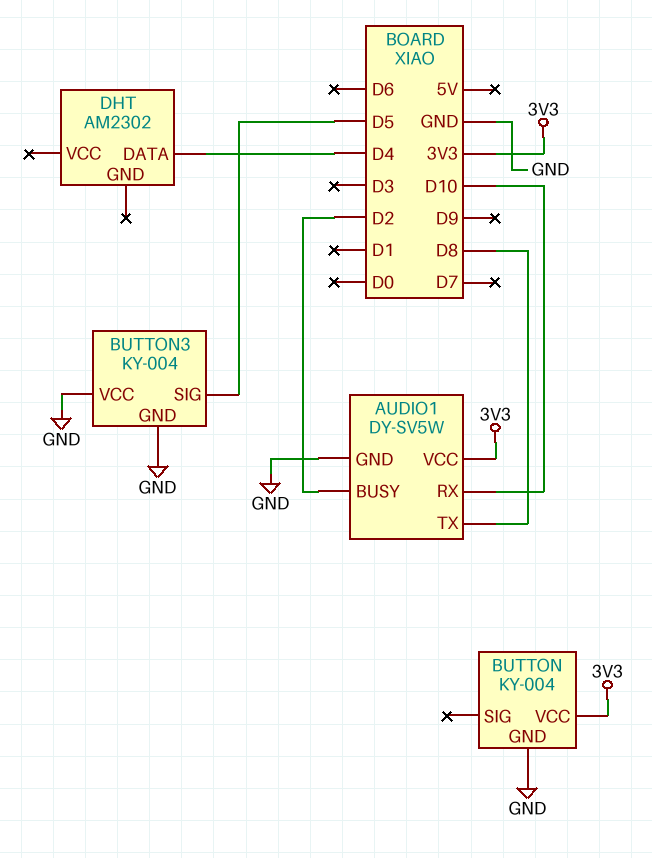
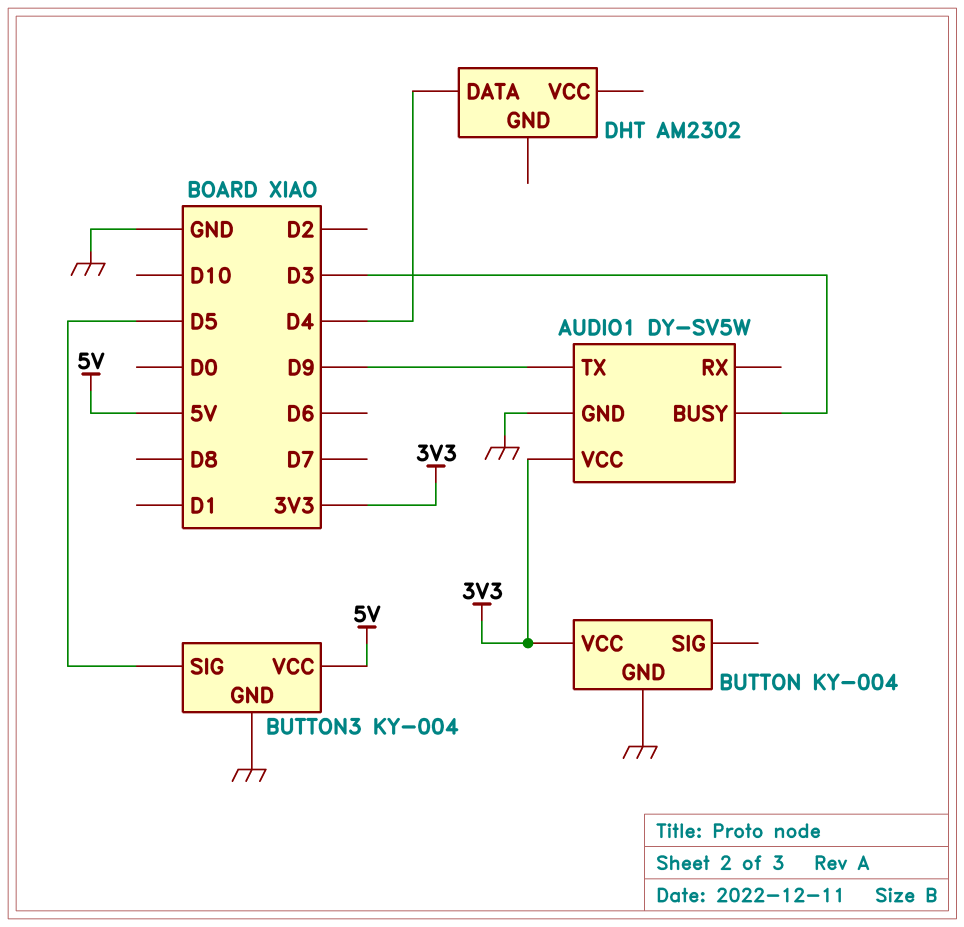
AUDIO1 pin BUSY: D2 -> D3
AUDIO1 pin RX: D10 -> none
AUDIO1 pin TX: D8 -> D9
BUTTON3 pin VCC: GND -> 5V

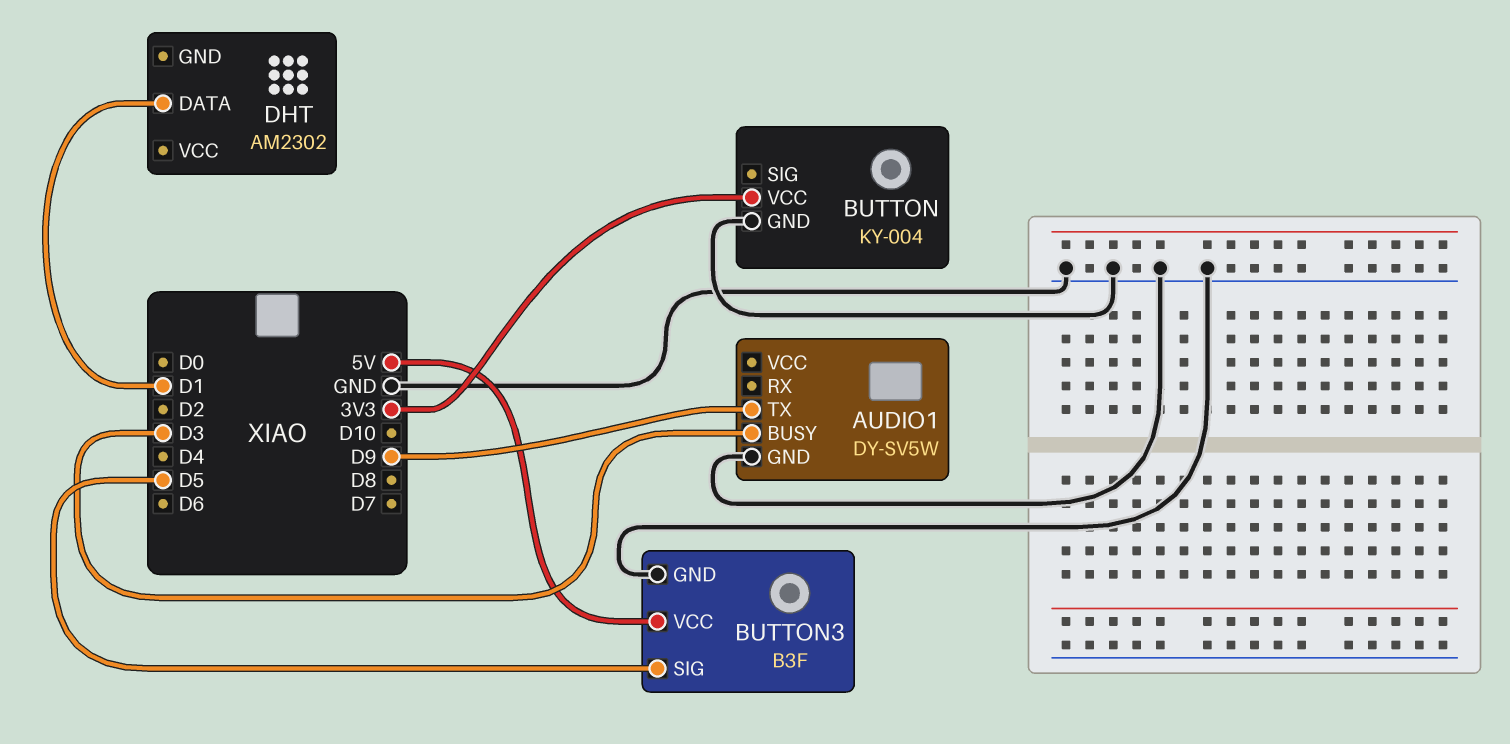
AUDIO1 pin VCC: 3V3 -> none
BUTTON3: KY-004 -> B3F
DHT pin DATA: D4 -> D1

